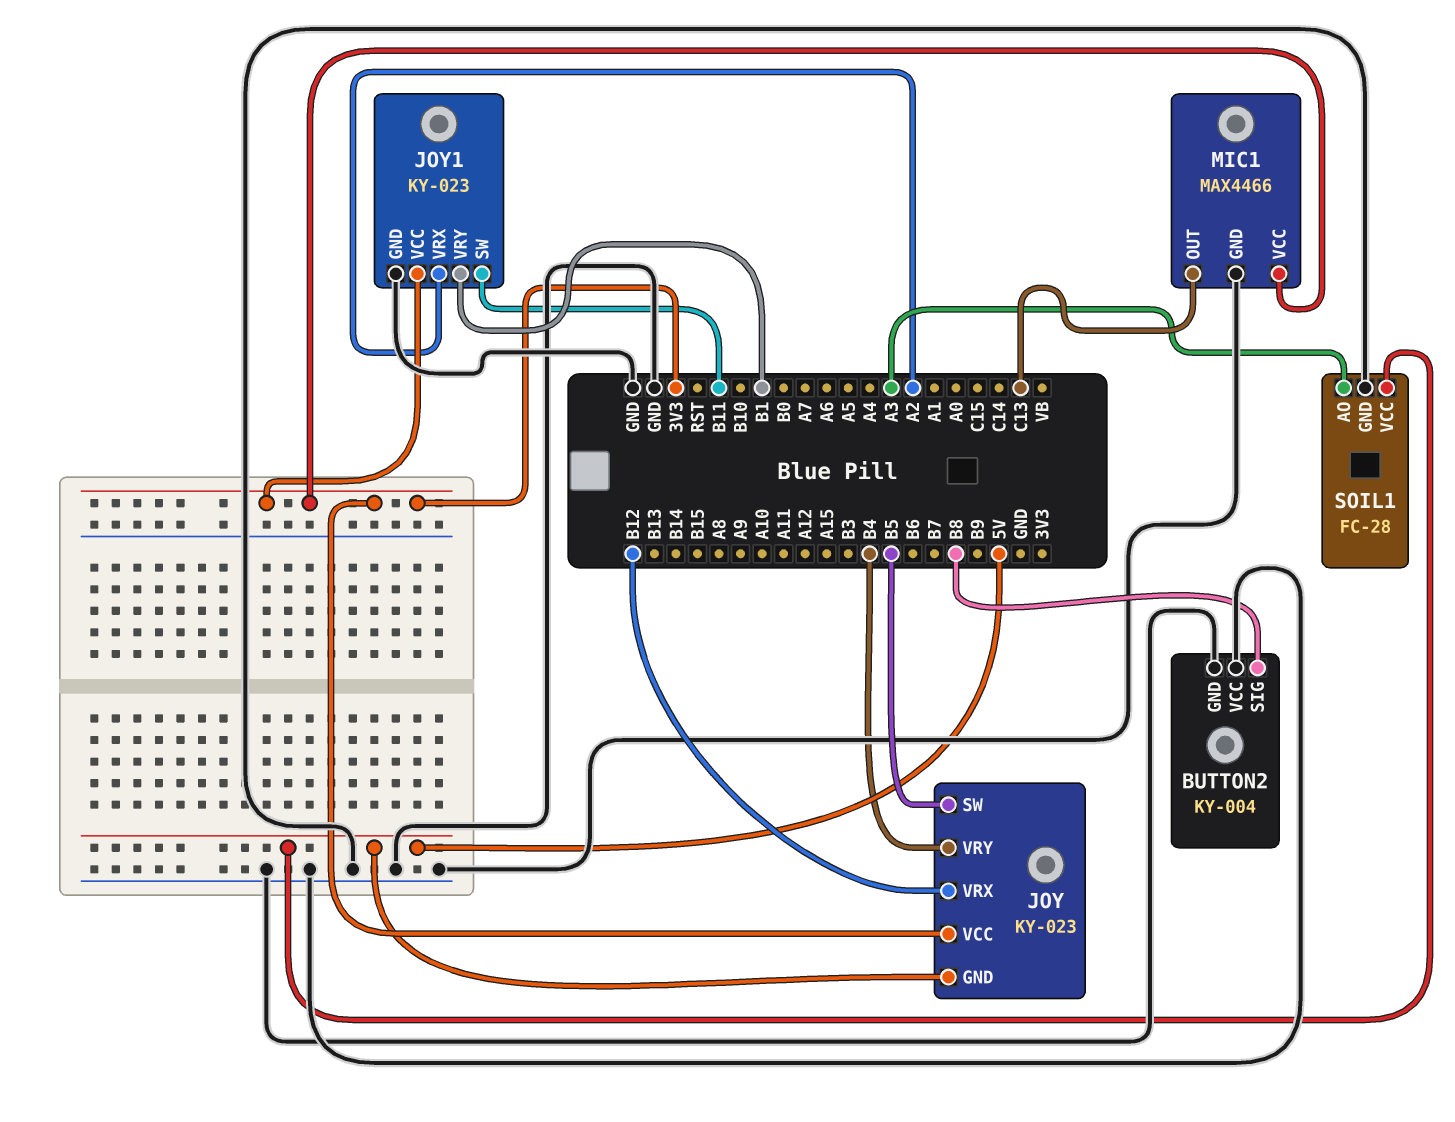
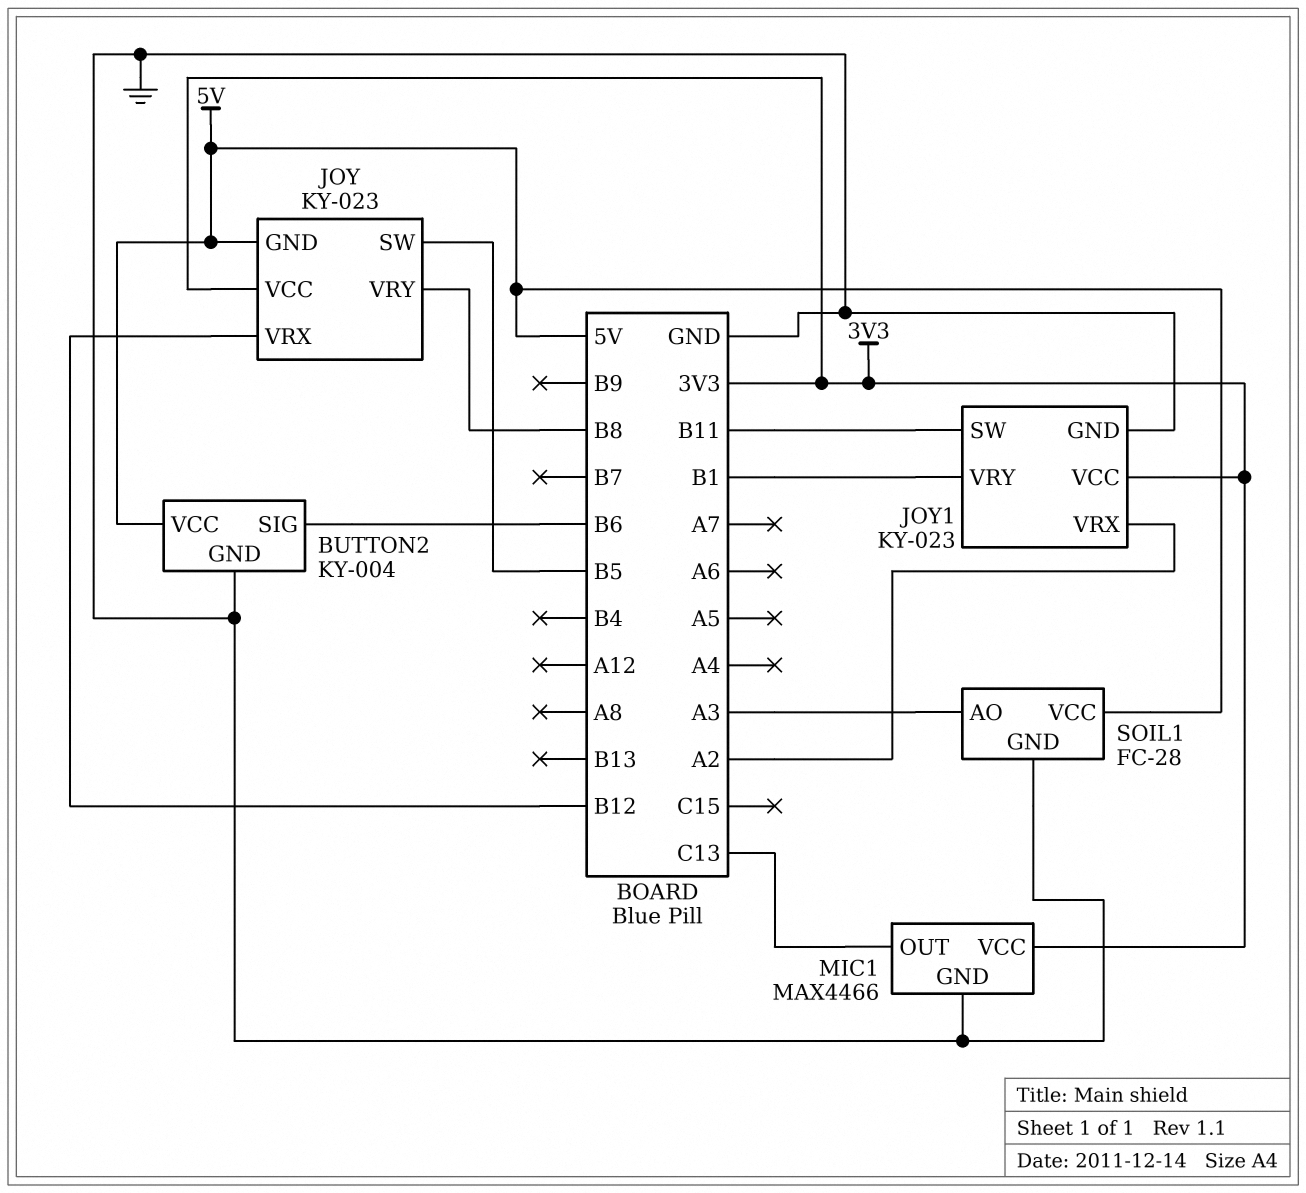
BUTTON2 pin SIG: B8 -> B6
BUTTON2 pin VCC: GND -> 5V
JOY pin VRY: B4 -> B8

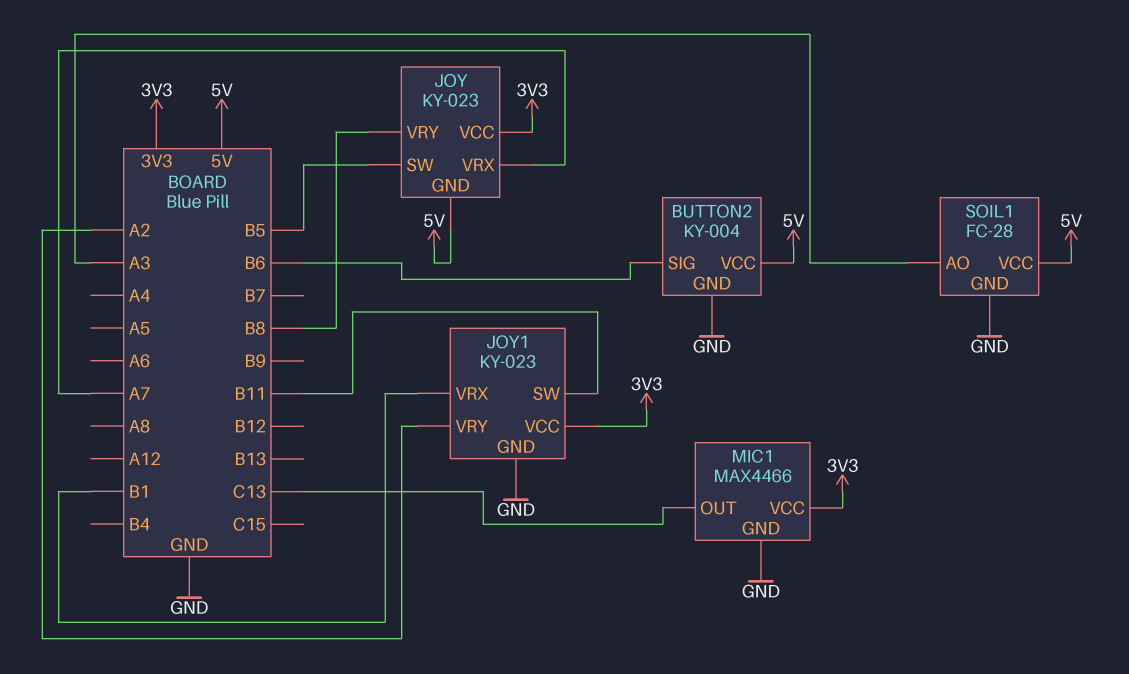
JOY pin VRX: B12 -> A7
JOY1 pin VRX: A2 -> B1
JOY1 pin VRY: B1 -> A2

